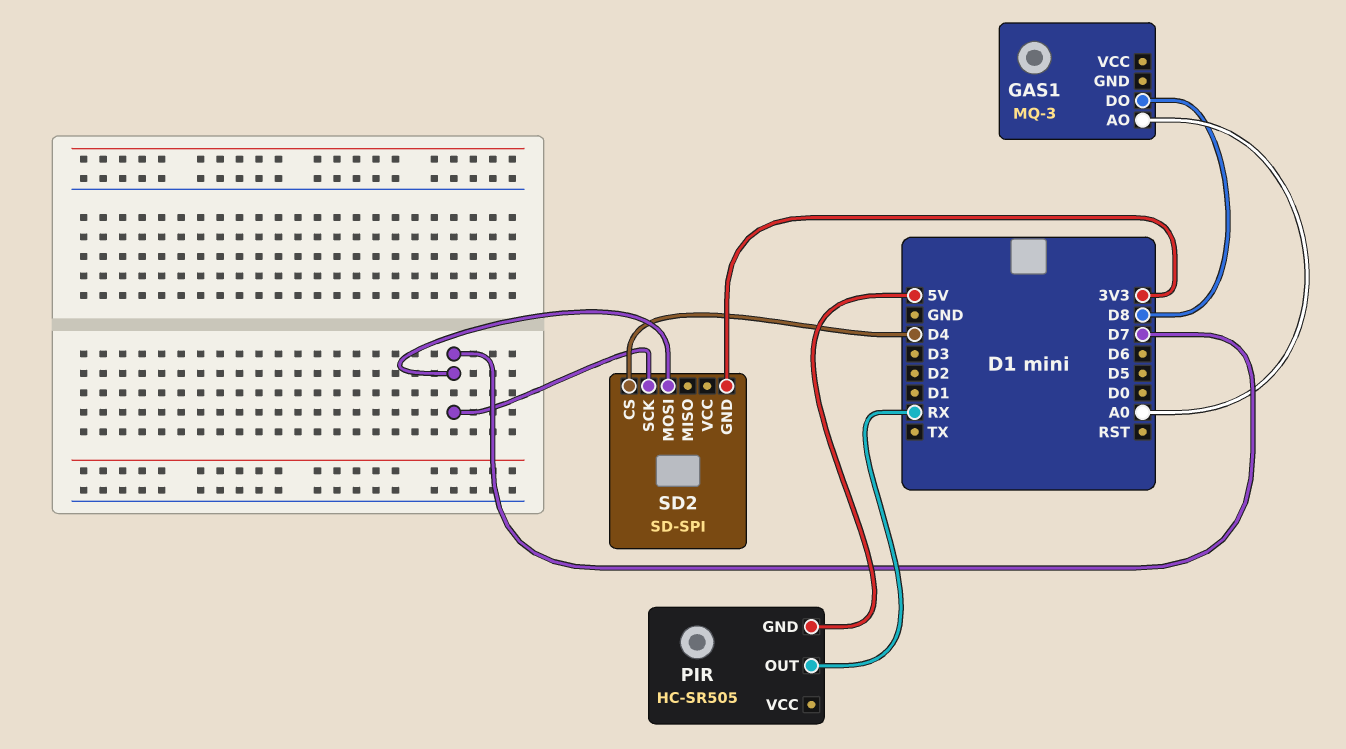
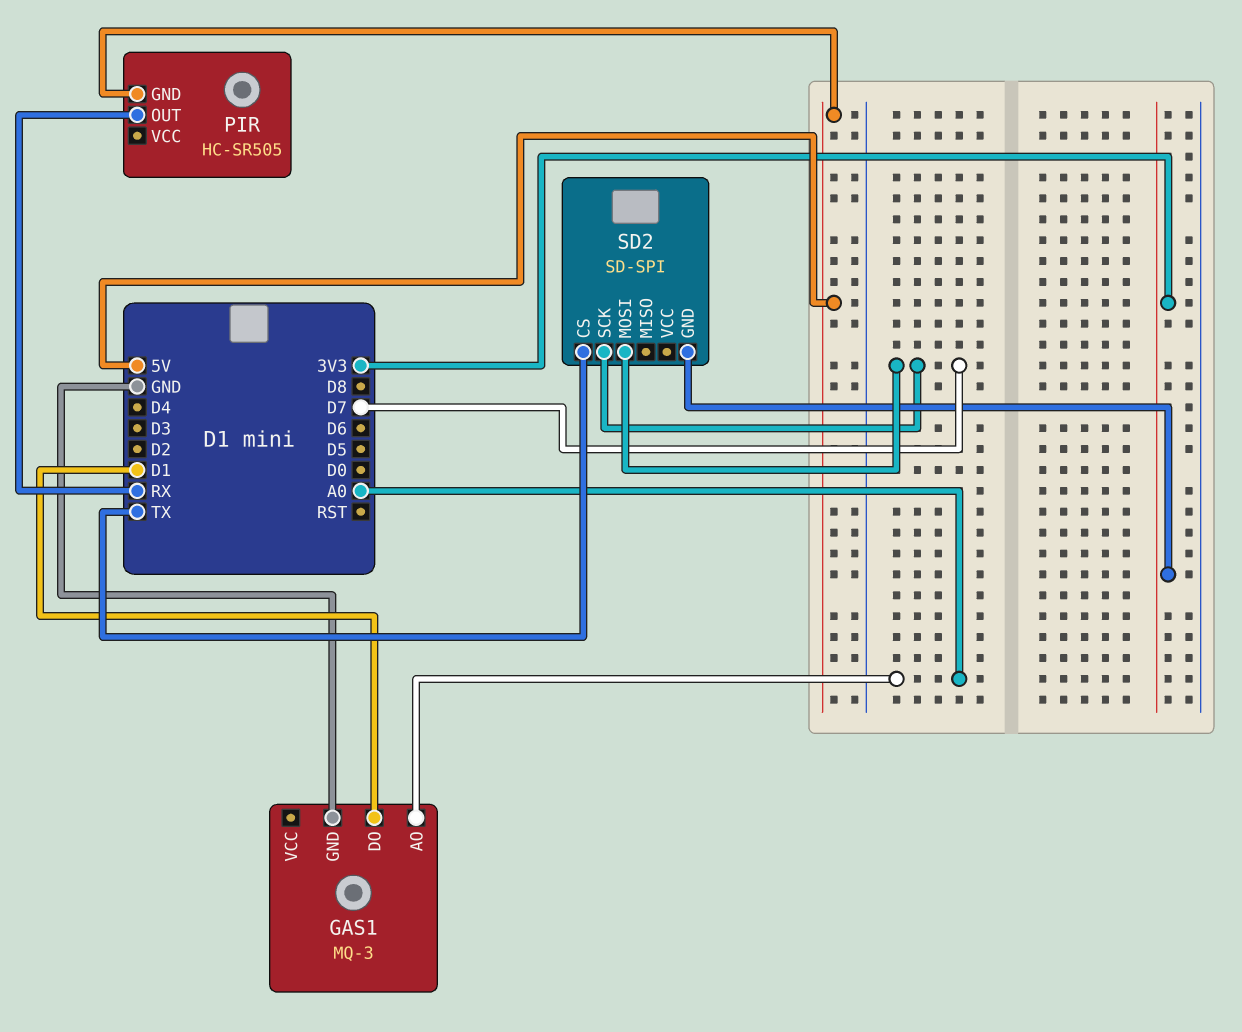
GAS1 pin DO: D8 -> D1
GAS1 pin GND: none -> GND
SD2 pin CS: D4 -> TX

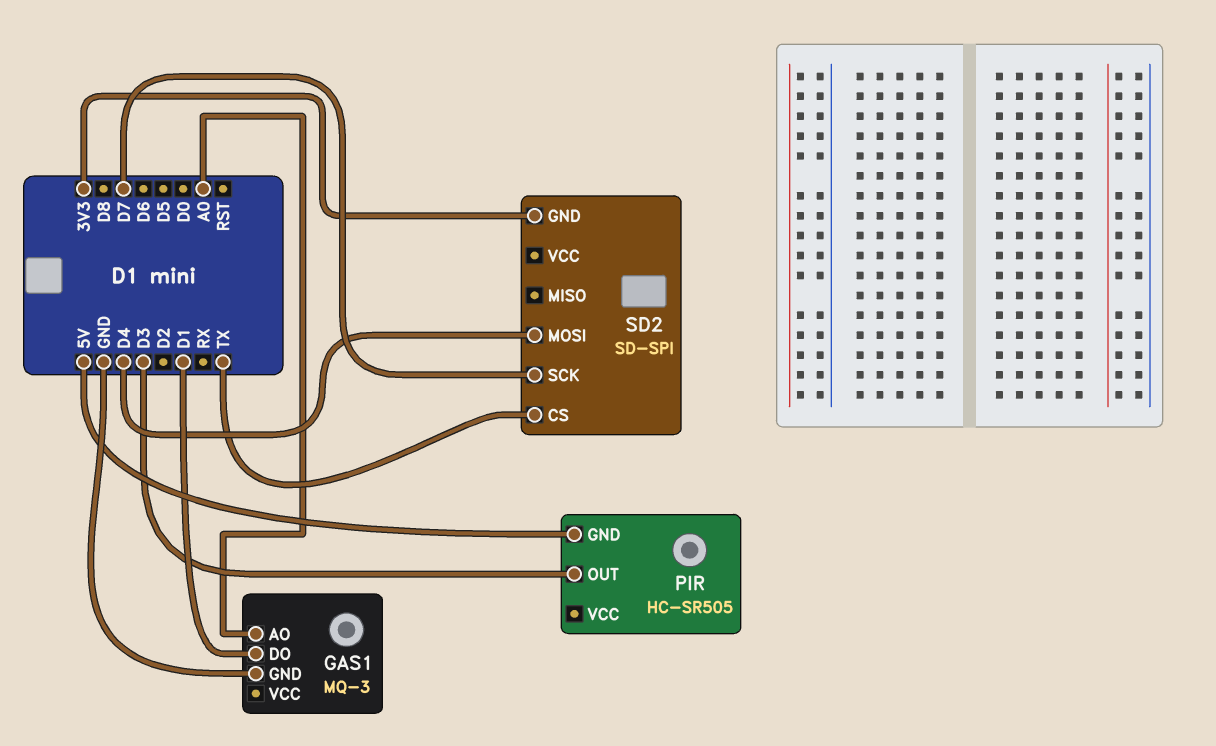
PIR pin OUT: RX -> D3
SD2 pin MOSI: D7 -> D4

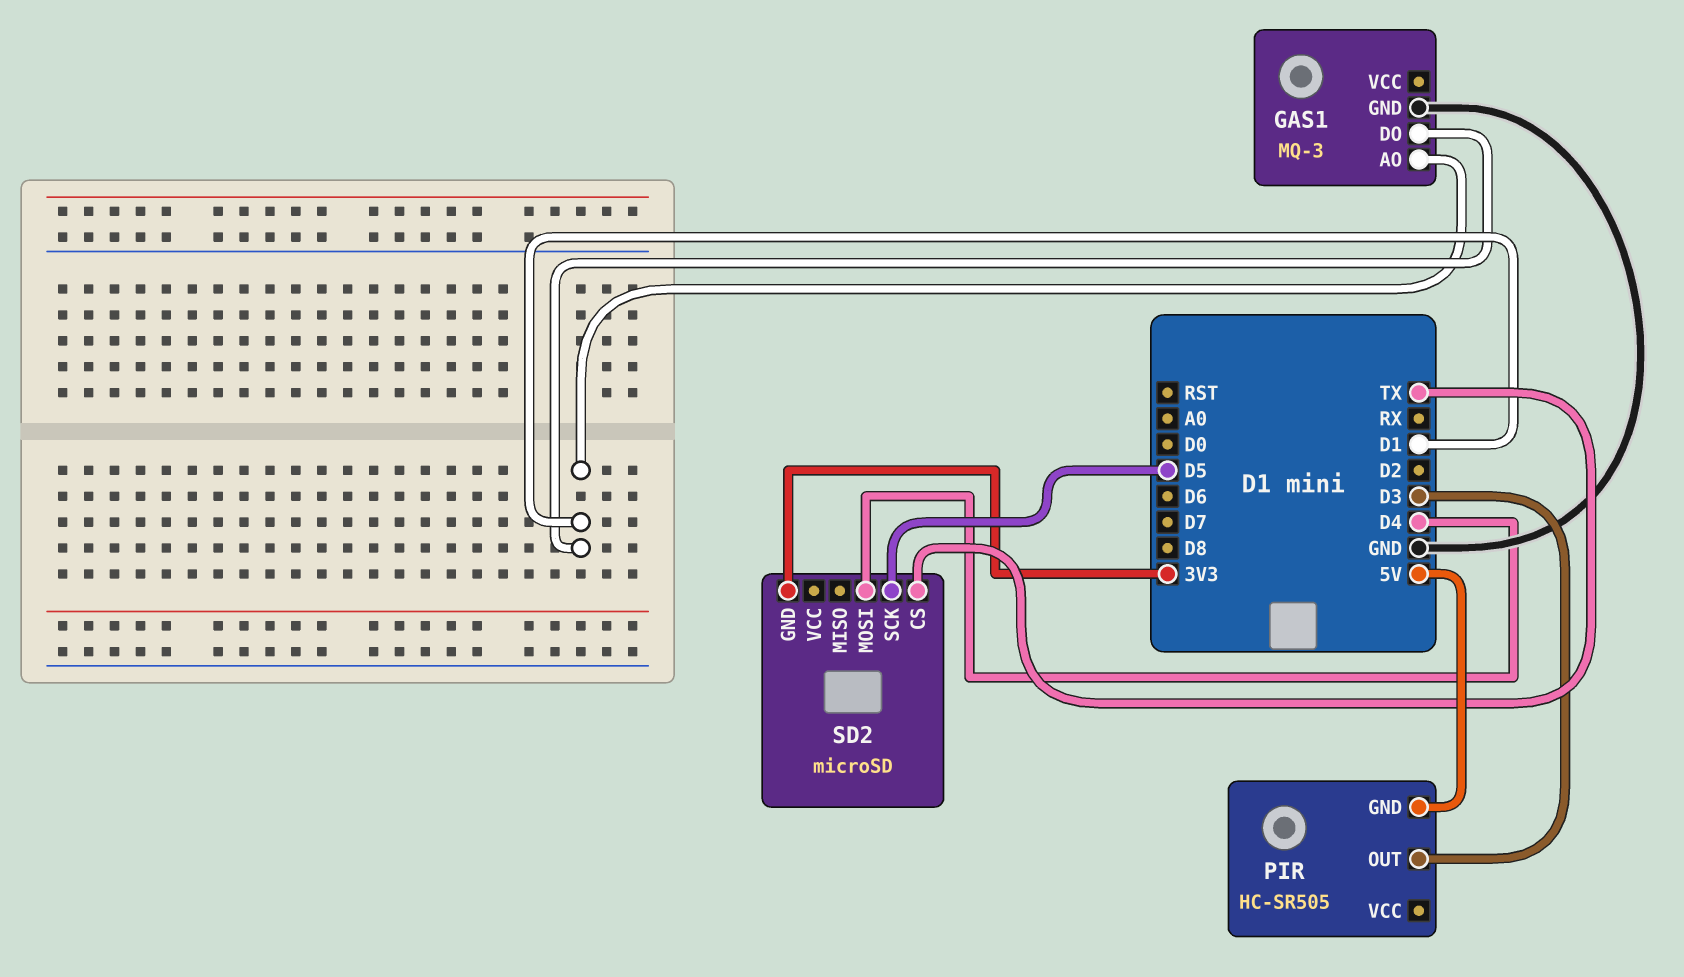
GAS1 pin AO: A0 -> D1
SD2: SD-SPI -> microSD
SD2 pin SCK: D7 -> D5

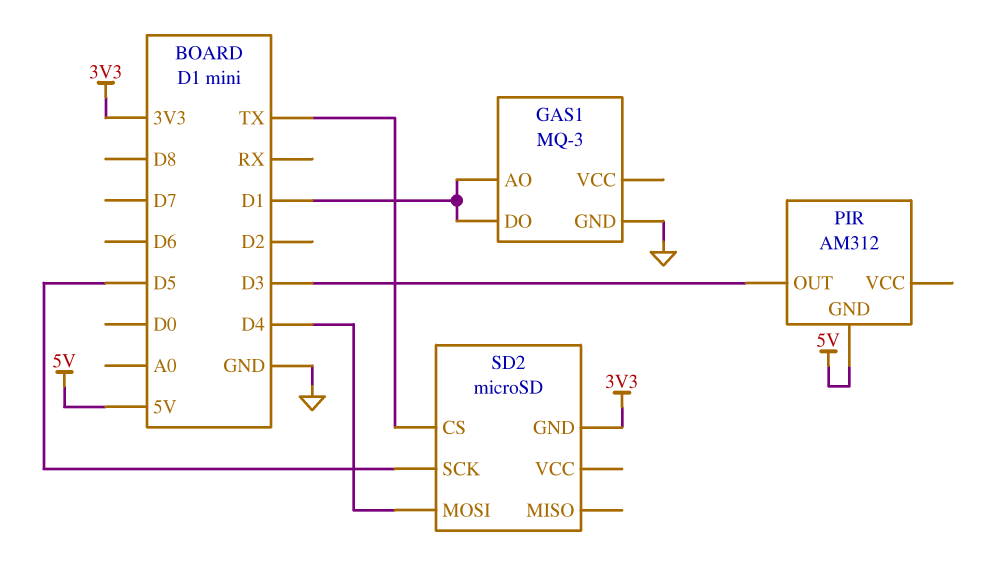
PIR: HC-SR505 -> AM312

